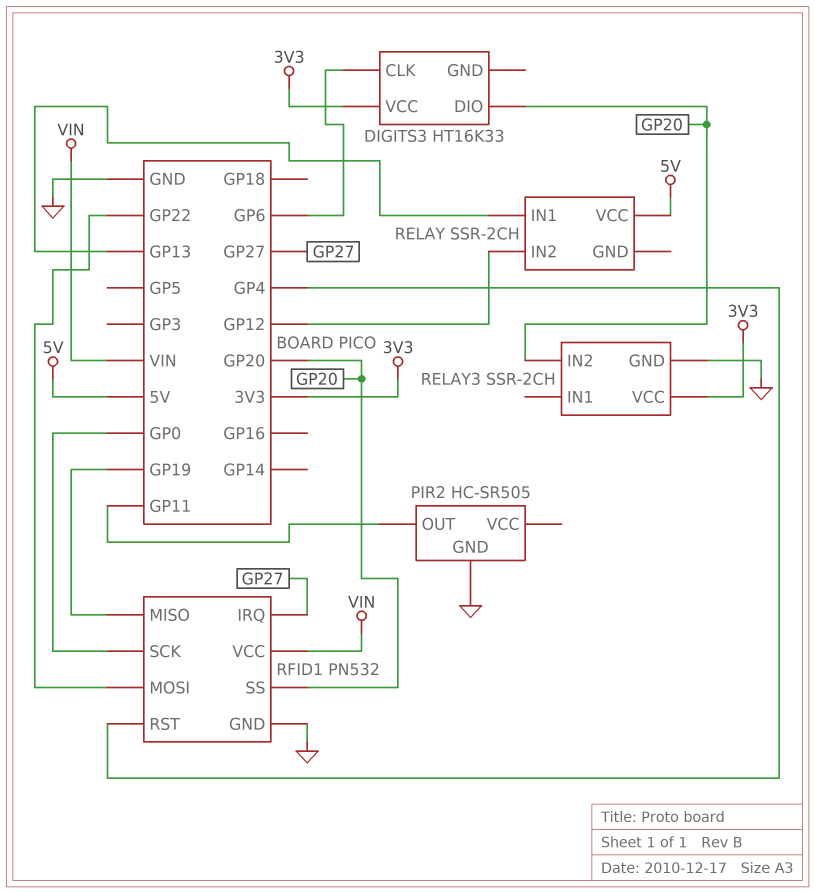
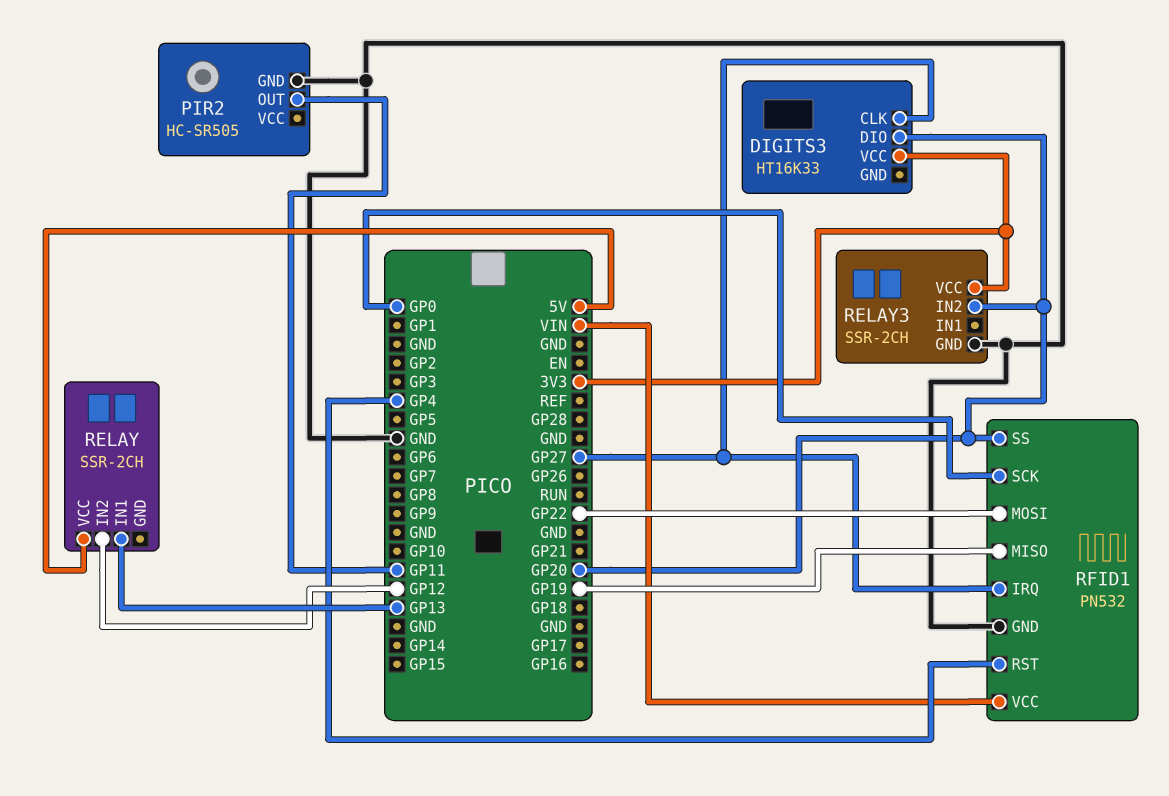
DIGITS3 pin CLK: GP6 -> GP27

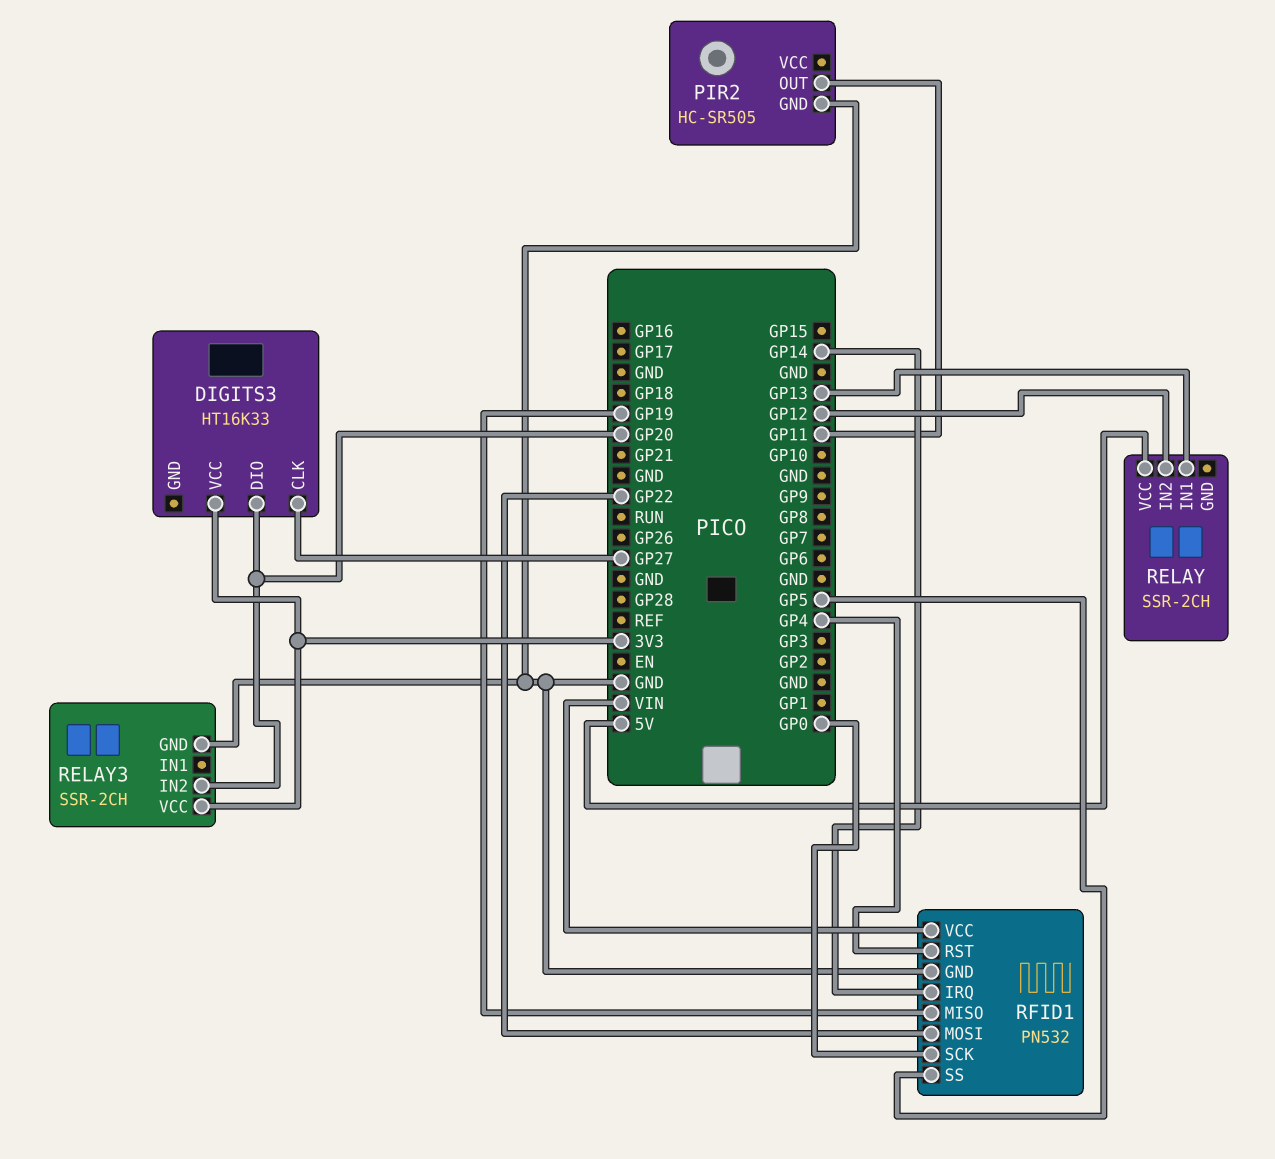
RFID1 pin IRQ: GP27 -> GP14
RFID1 pin SS: GP20 -> GP5

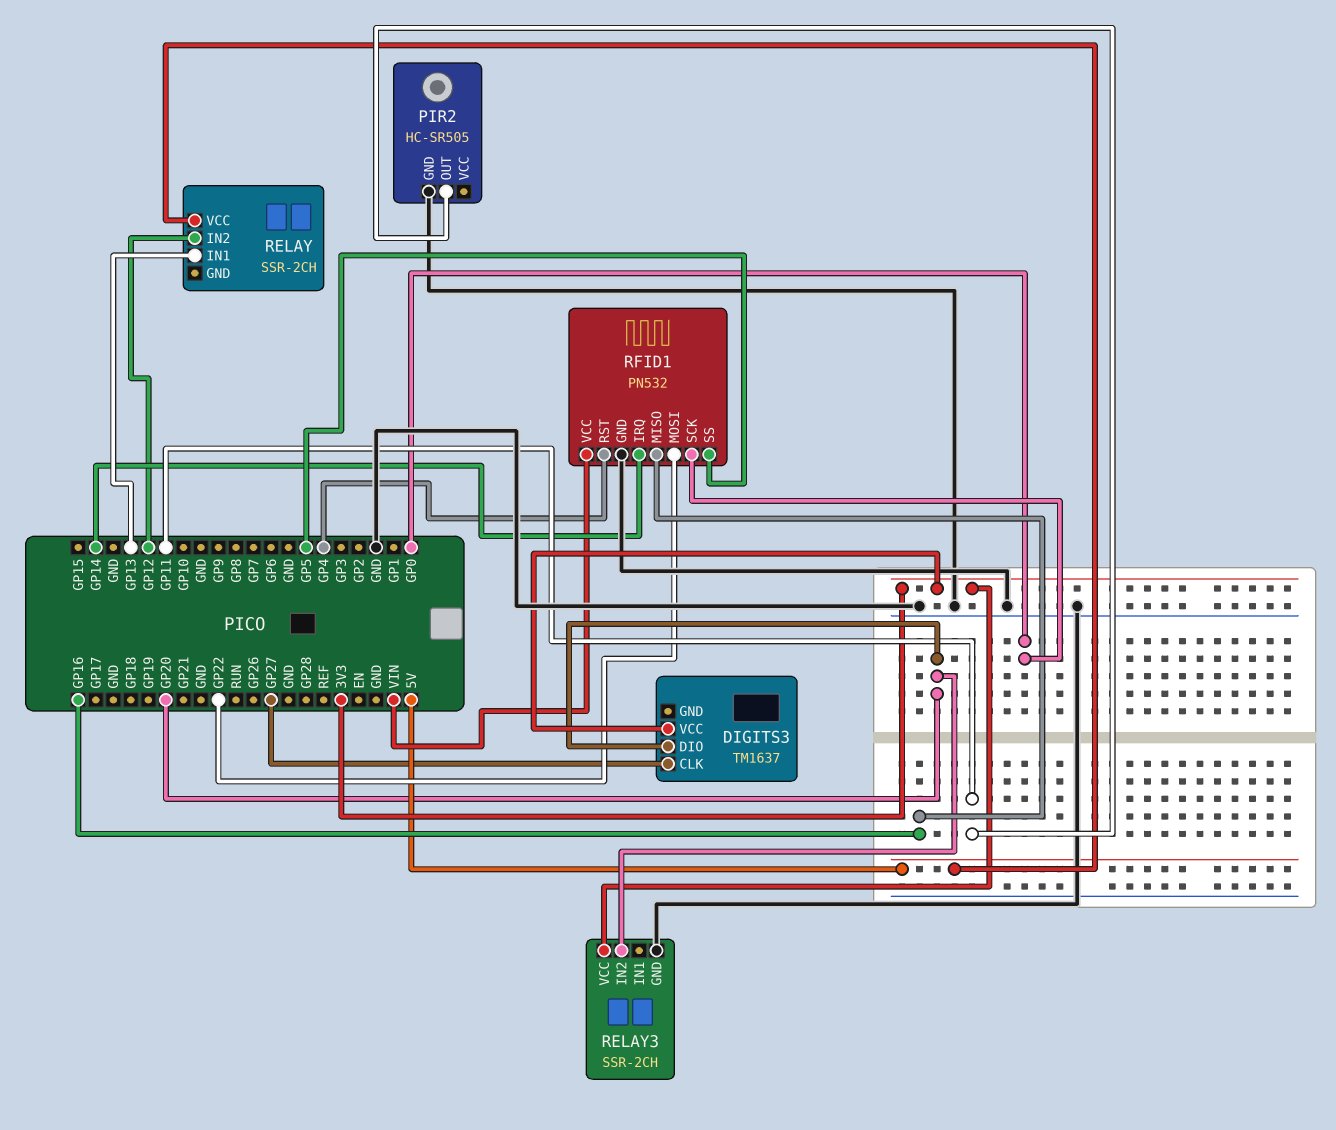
DIGITS3: HT16K33 -> TM1637
RFID1 pin MISO: GP19 -> GP16

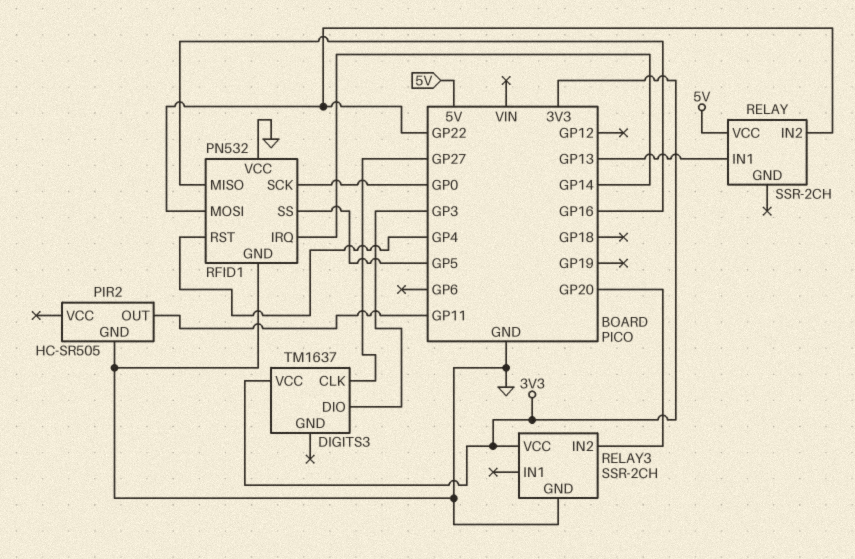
DIGITS3 pin DIO: GP20 -> GP3
RELAY pin IN2: GP12 -> GP22
RFID1 pin VCC: VIN -> GND

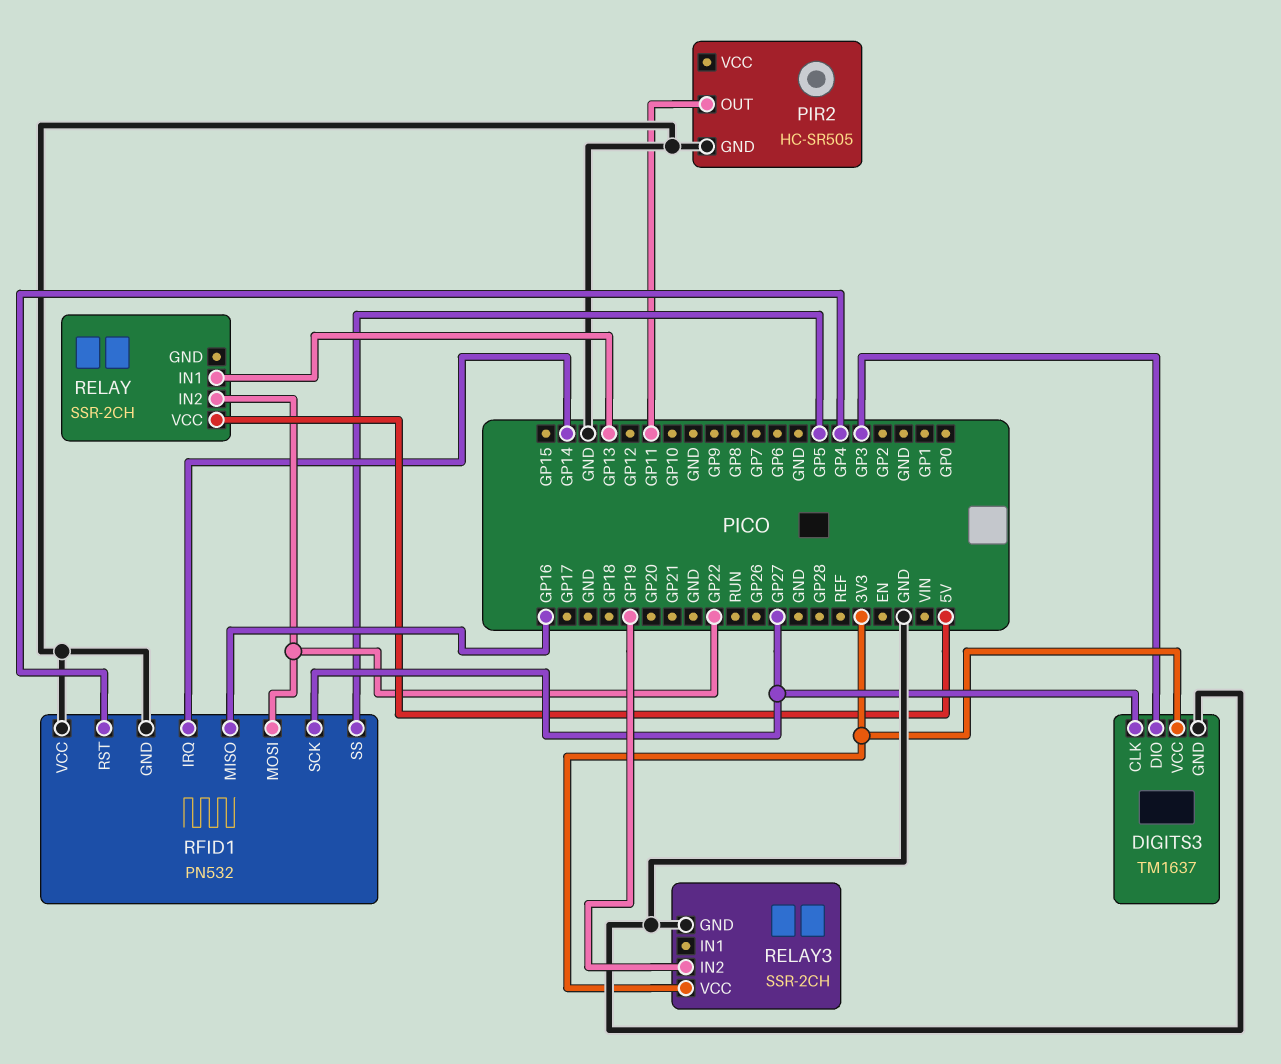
DIGITS3 pin GND: none -> GND
RELAY3 pin IN2: GP20 -> GP19
RFID1 pin SCK: GP0 -> GP27

